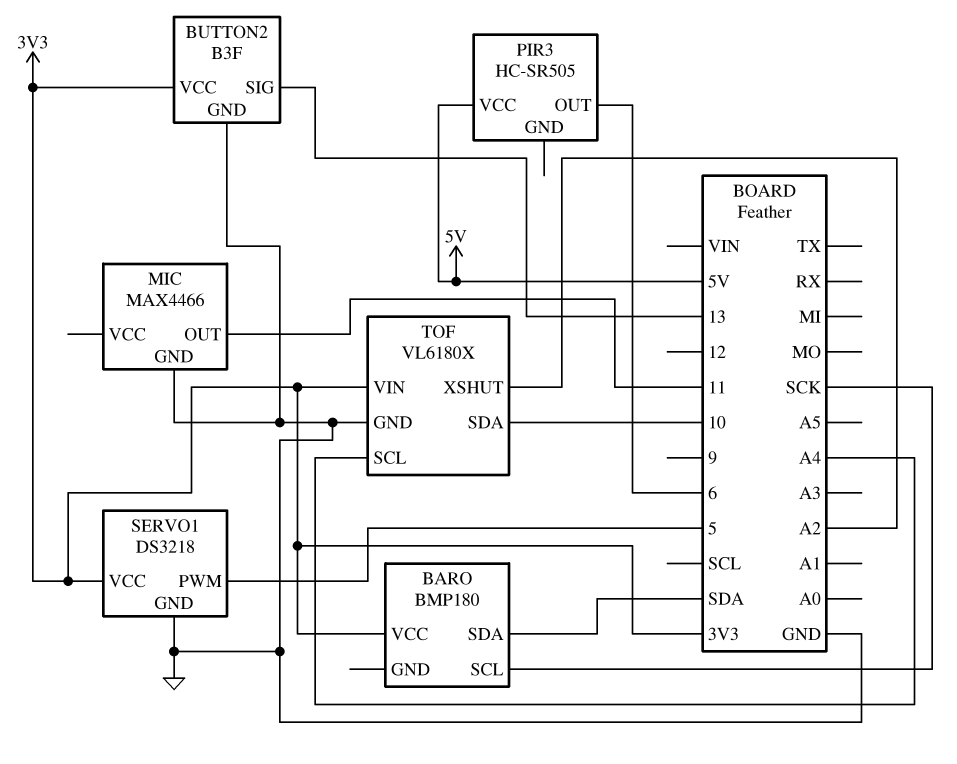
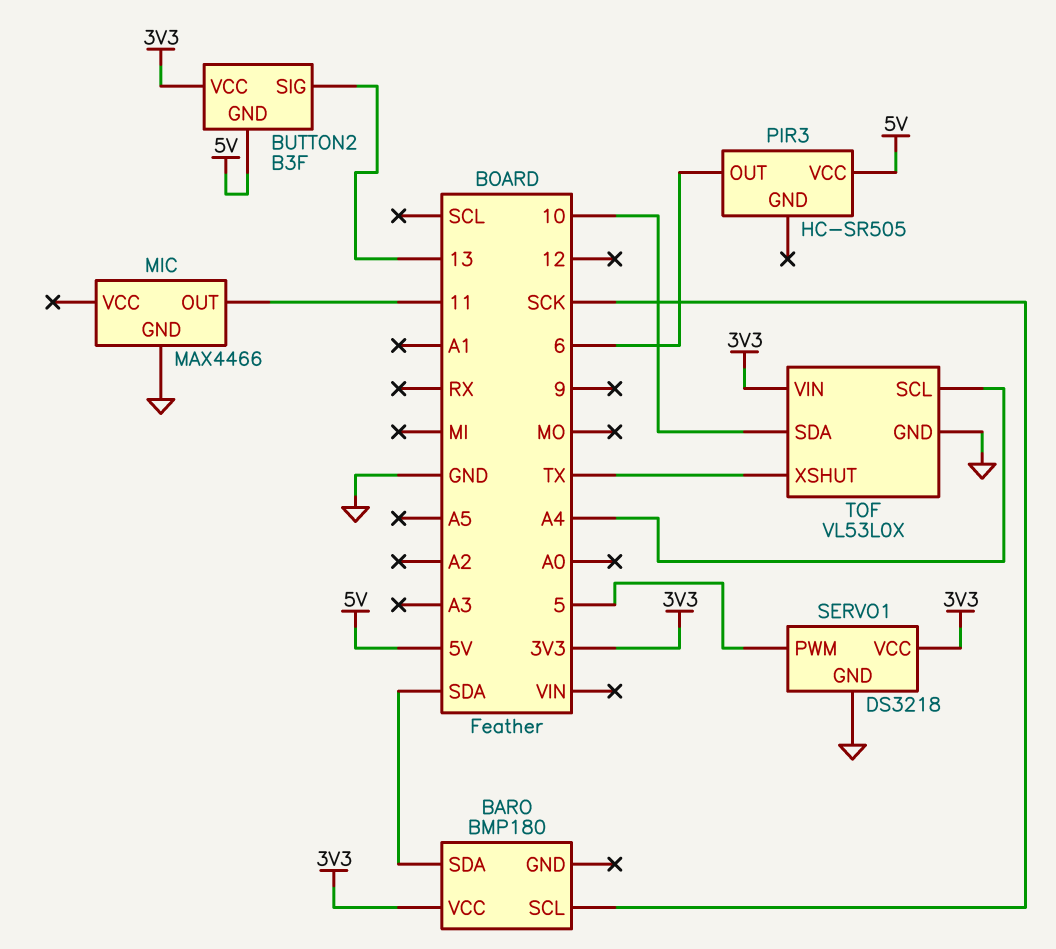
BUTTON2 pin GND: GND -> 5V
TOF: VL6180X -> VL53L0X
TOF pin XSHUT: A2 -> TX

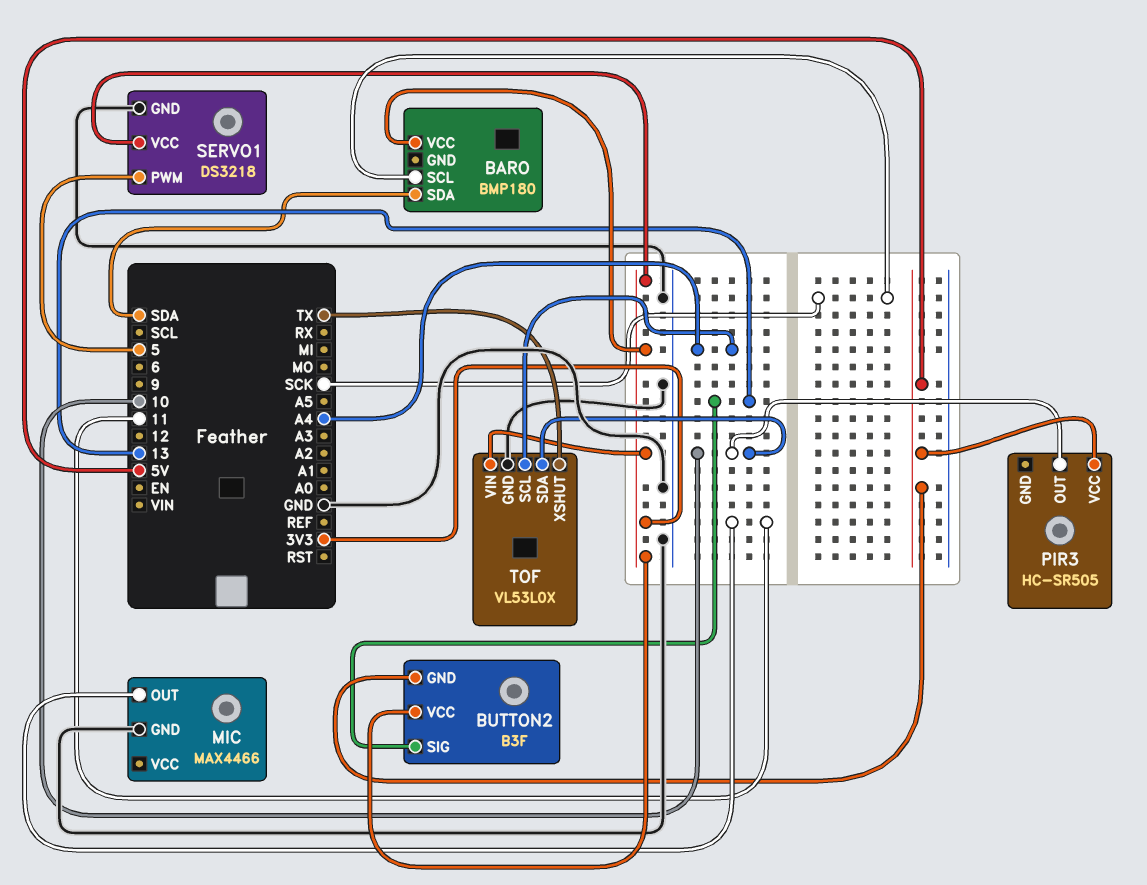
PIR3 pin OUT: 6 -> 10

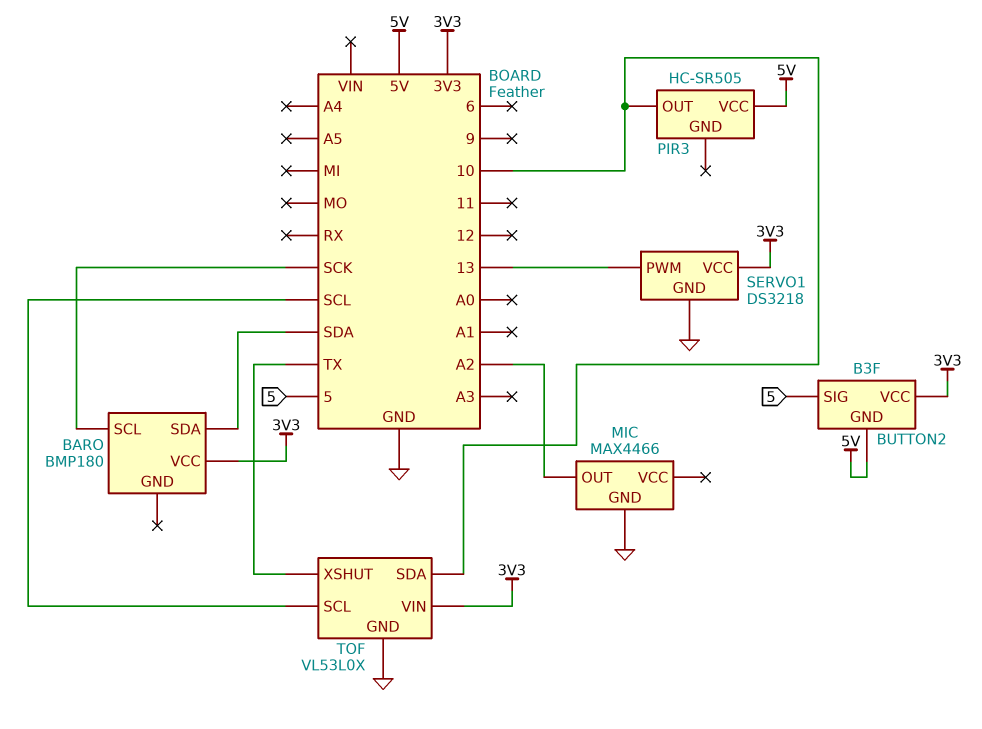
BUTTON2 pin SIG: 13 -> 5
MIC pin OUT: 11 -> A2
SERVO1 pin PWM: 5 -> 13
TOF pin SCL: A4 -> SCL

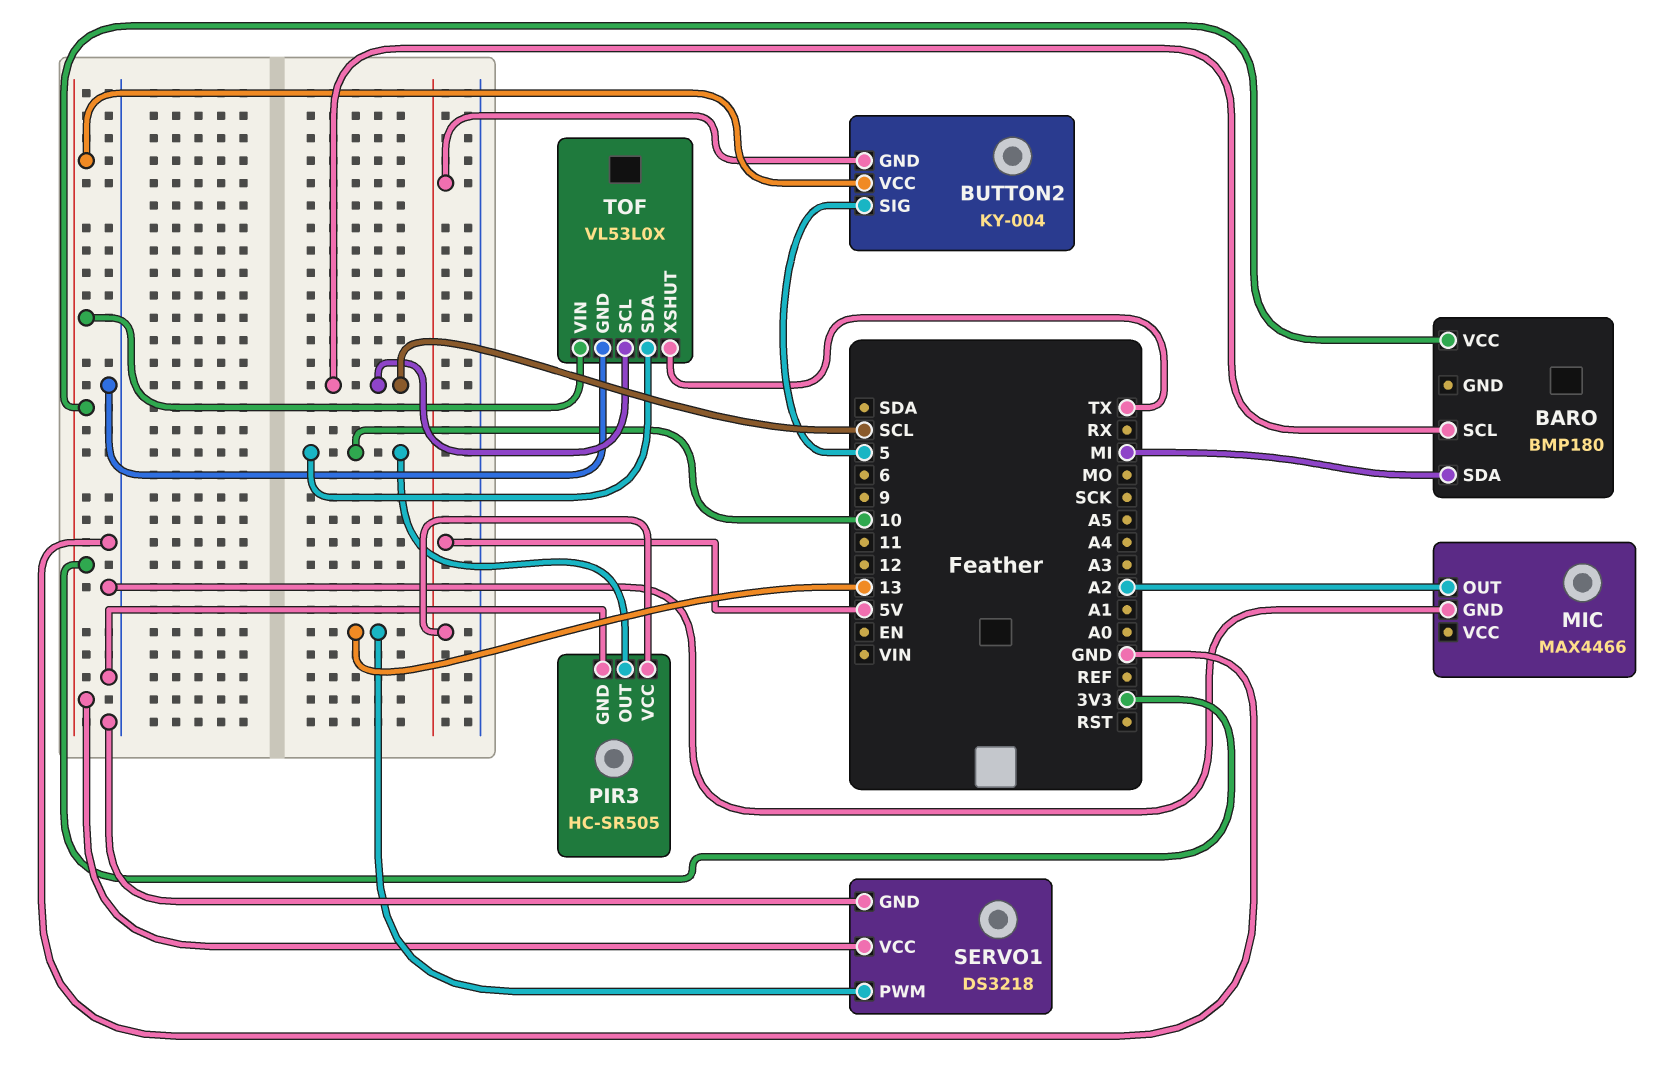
BARO pin SCL: SCK -> SCL
BARO pin SDA: SDA -> MI
BUTTON2: B3F -> KY-004
PIR3 pin GND: none -> GND

